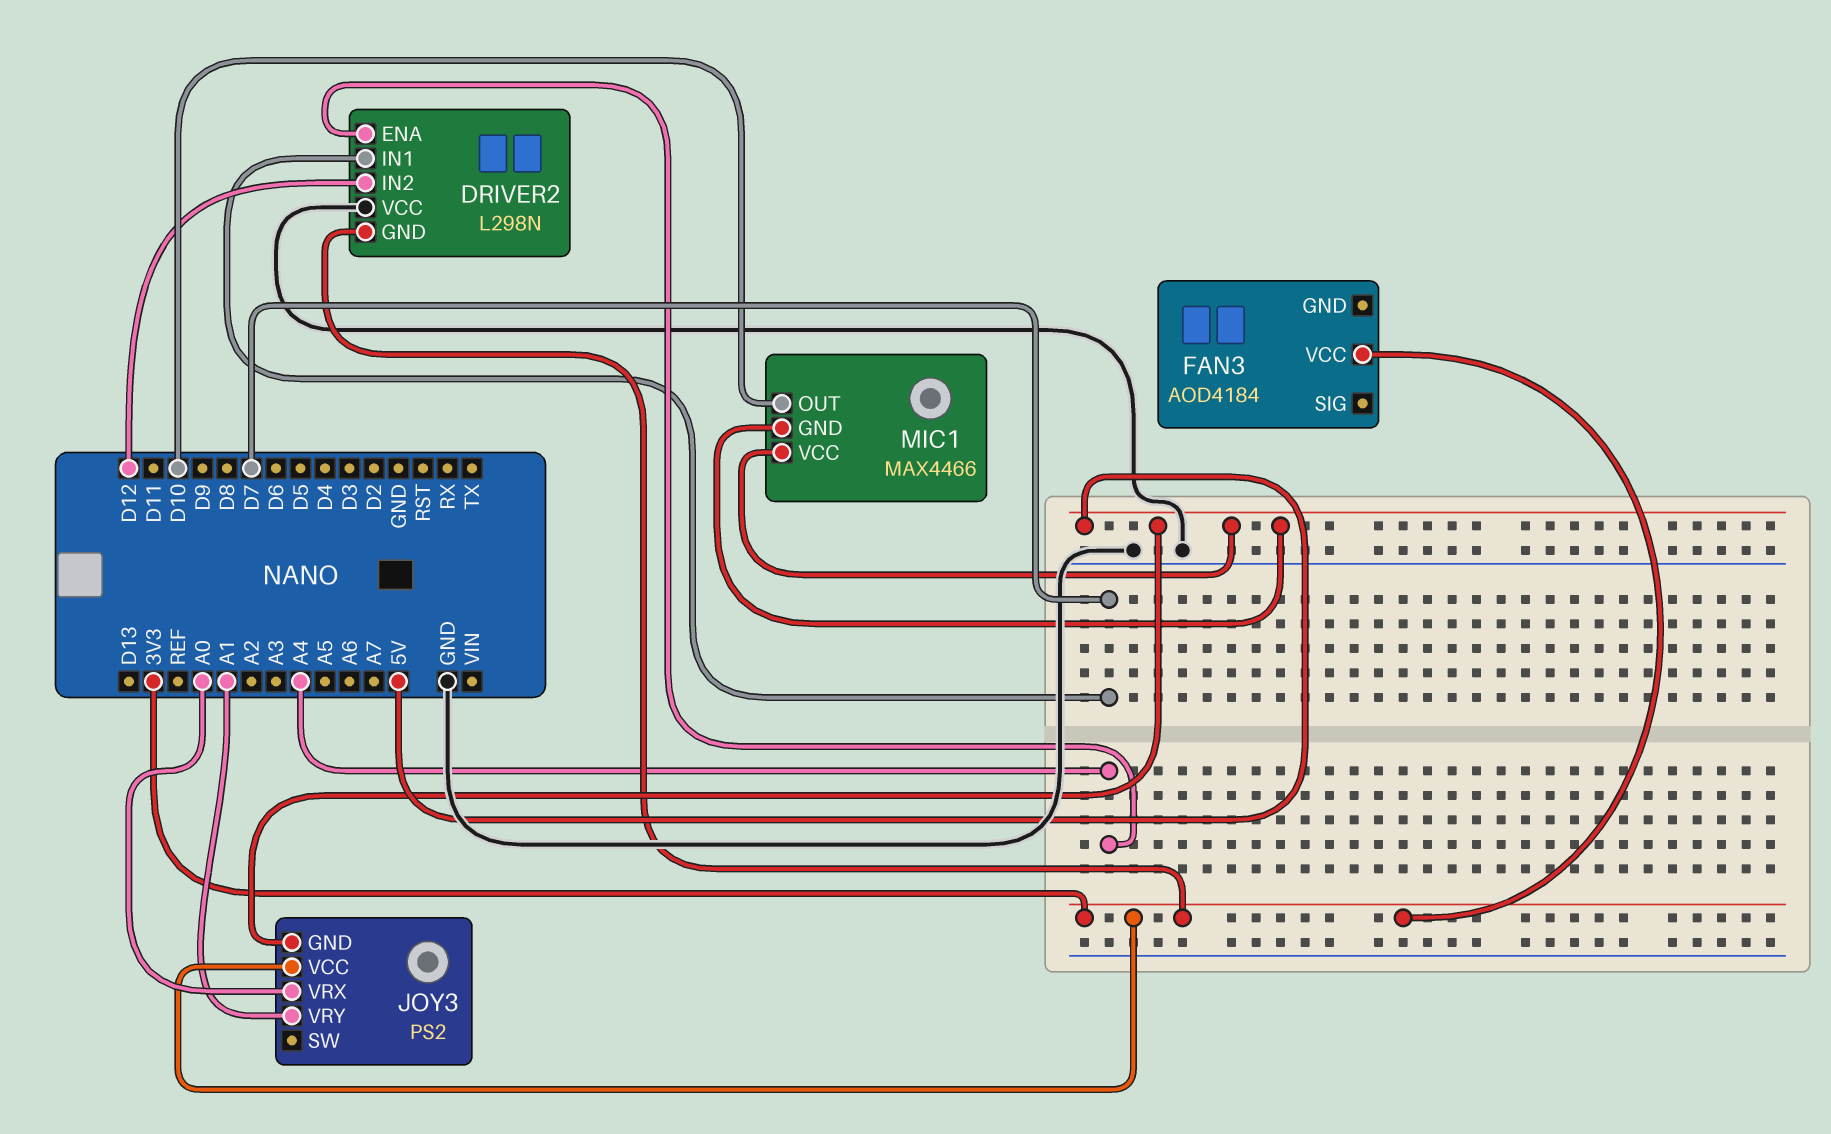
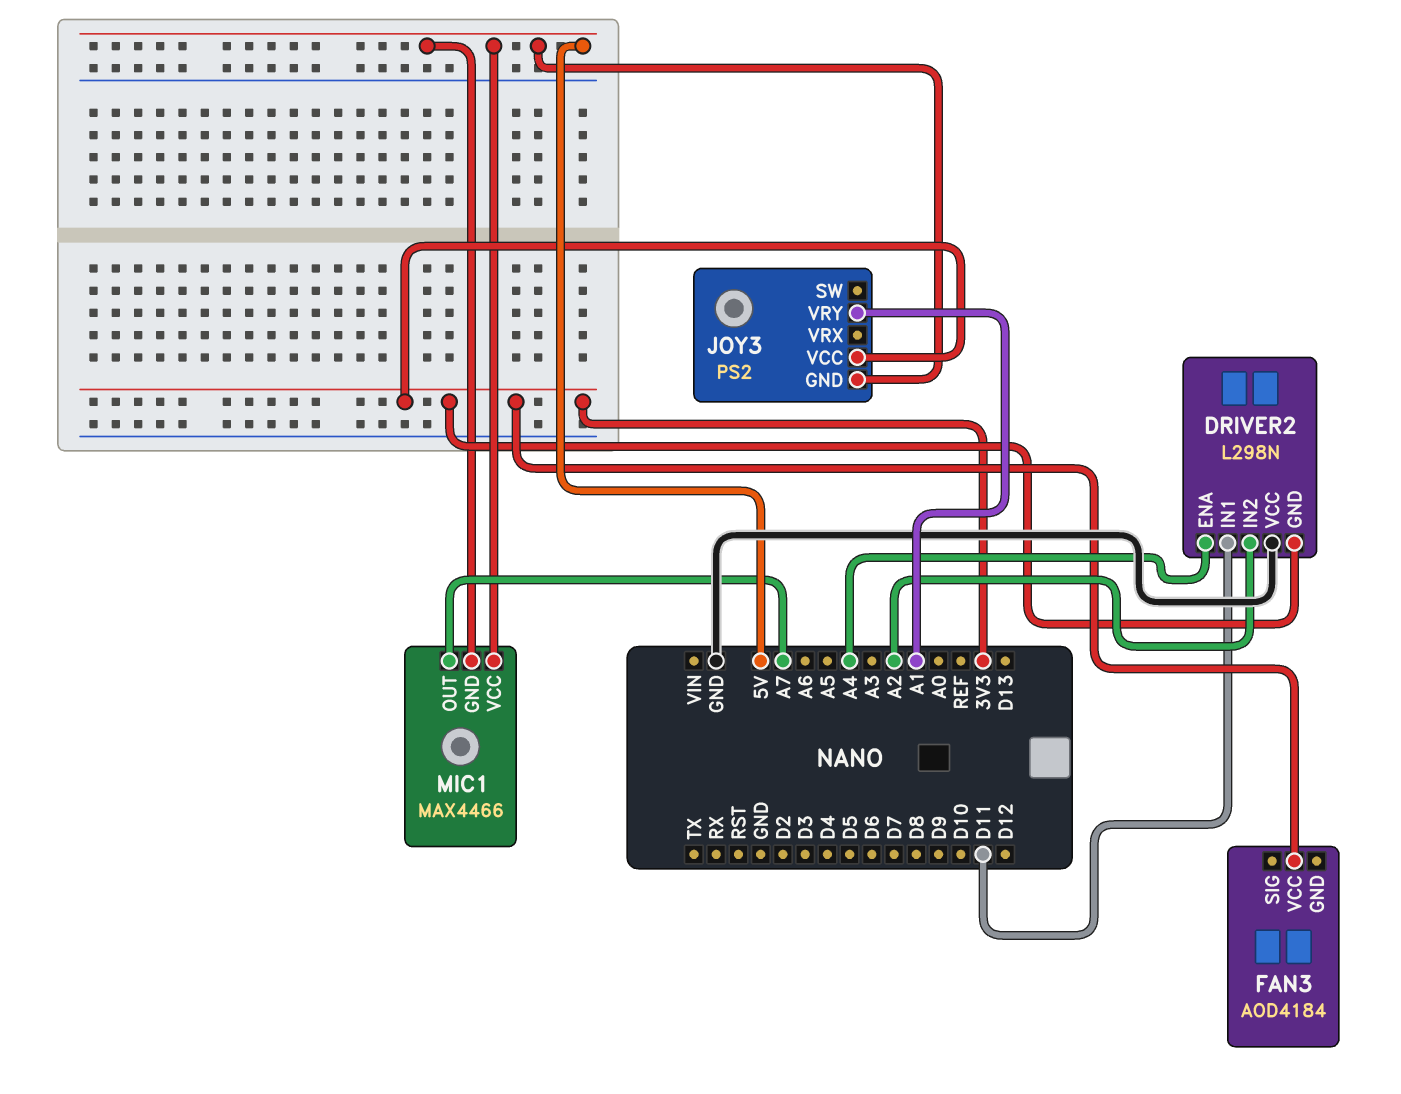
DRIVER2 pin IN1: D7 -> D11
DRIVER2 pin IN2: D12 -> A2
JOY3 pin VRX: A0 -> none
MIC1 pin OUT: D10 -> A7

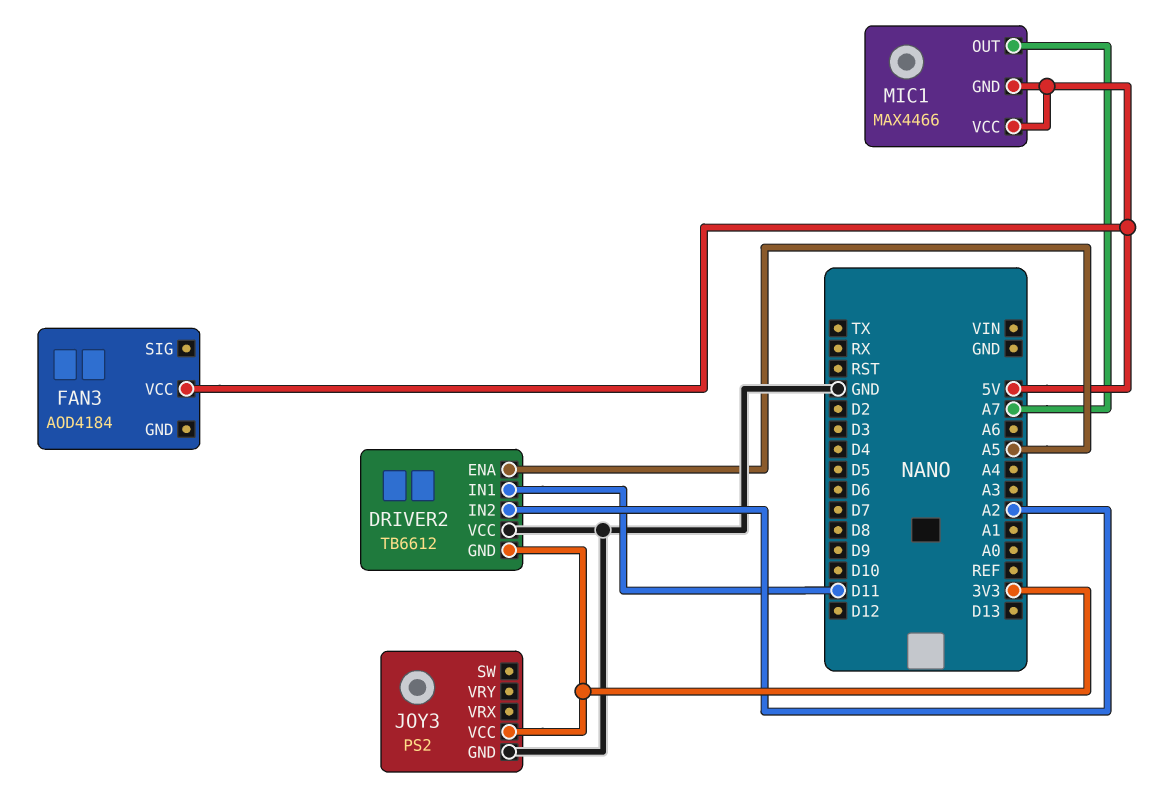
DRIVER2: L298N -> TB6612
DRIVER2 pin ENA: A4 -> A5
FAN3 pin VCC: 3V3 -> 5V
JOY3 pin GND: 5V -> GND
JOY3 pin VRY: A1 -> none

